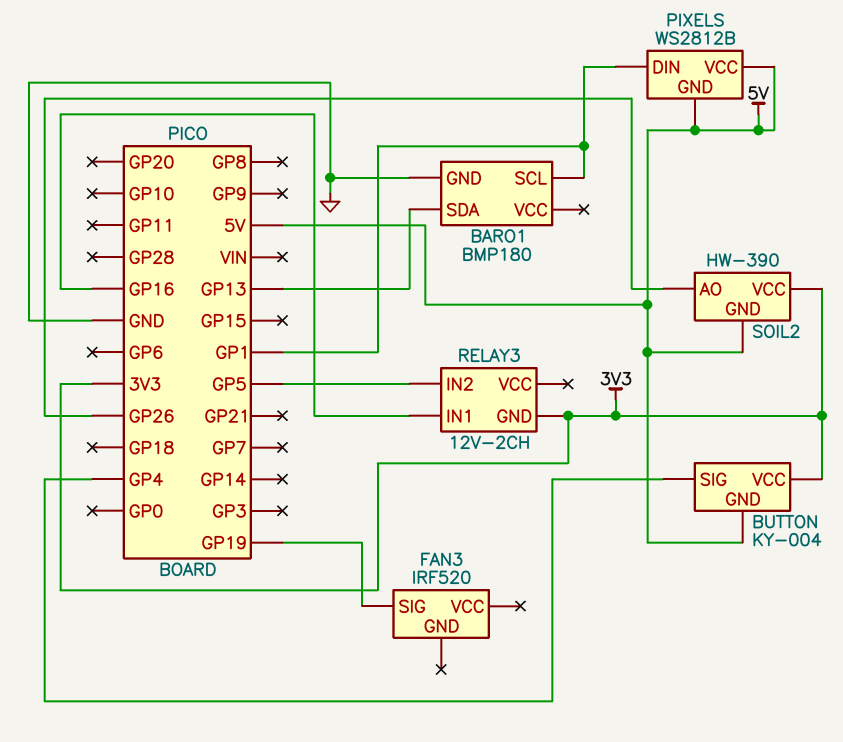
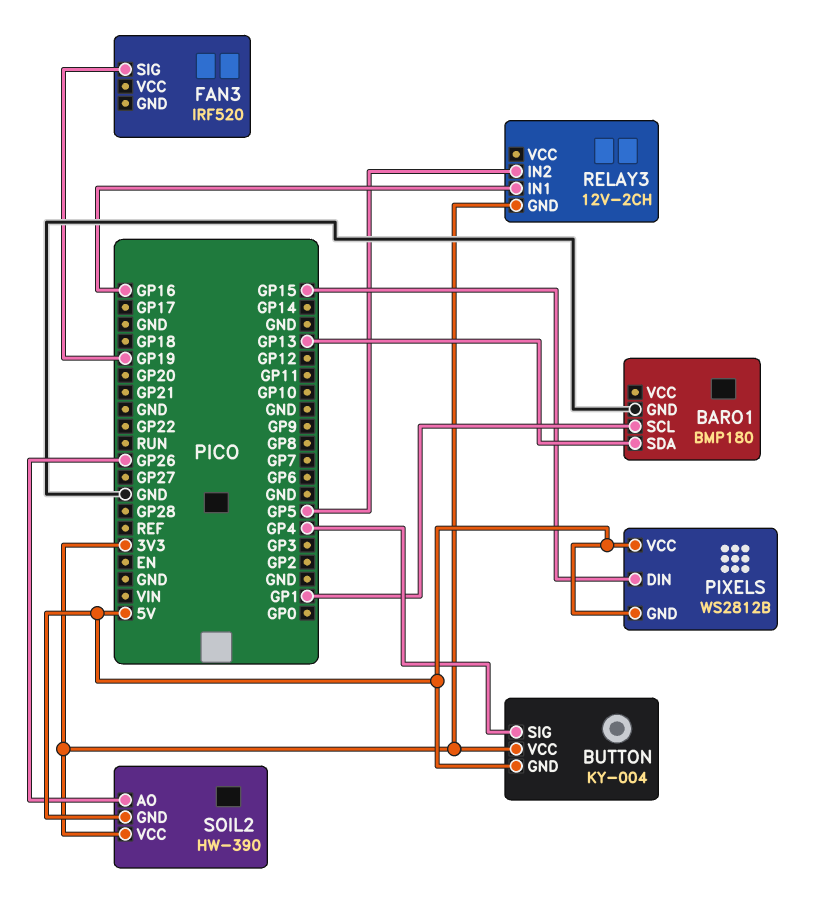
PIXELS pin DIN: GP1 -> GP15

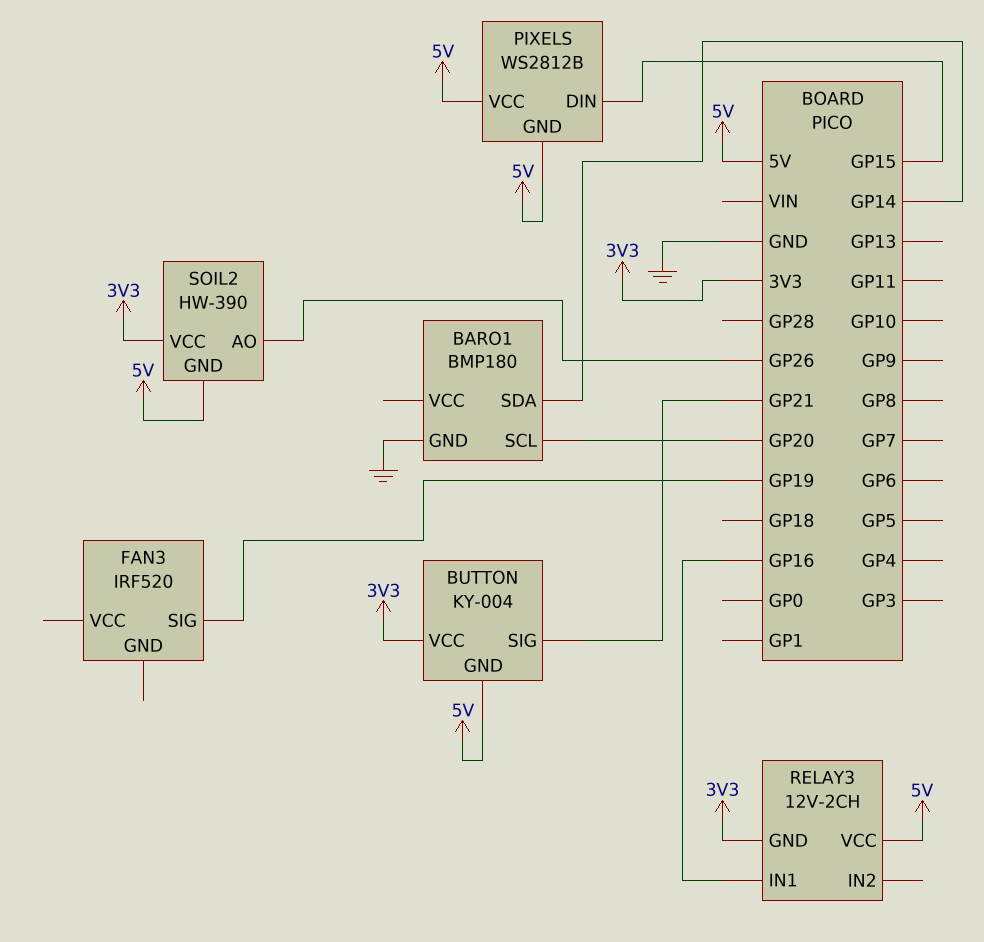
BARO1 pin SCL: GP1 -> GP20
BARO1 pin SDA: GP13 -> GP14
BUTTON pin SIG: GP4 -> GP21
RELAY3 pin IN2: GP5 -> none
RELAY3 pin VCC: none -> 5V

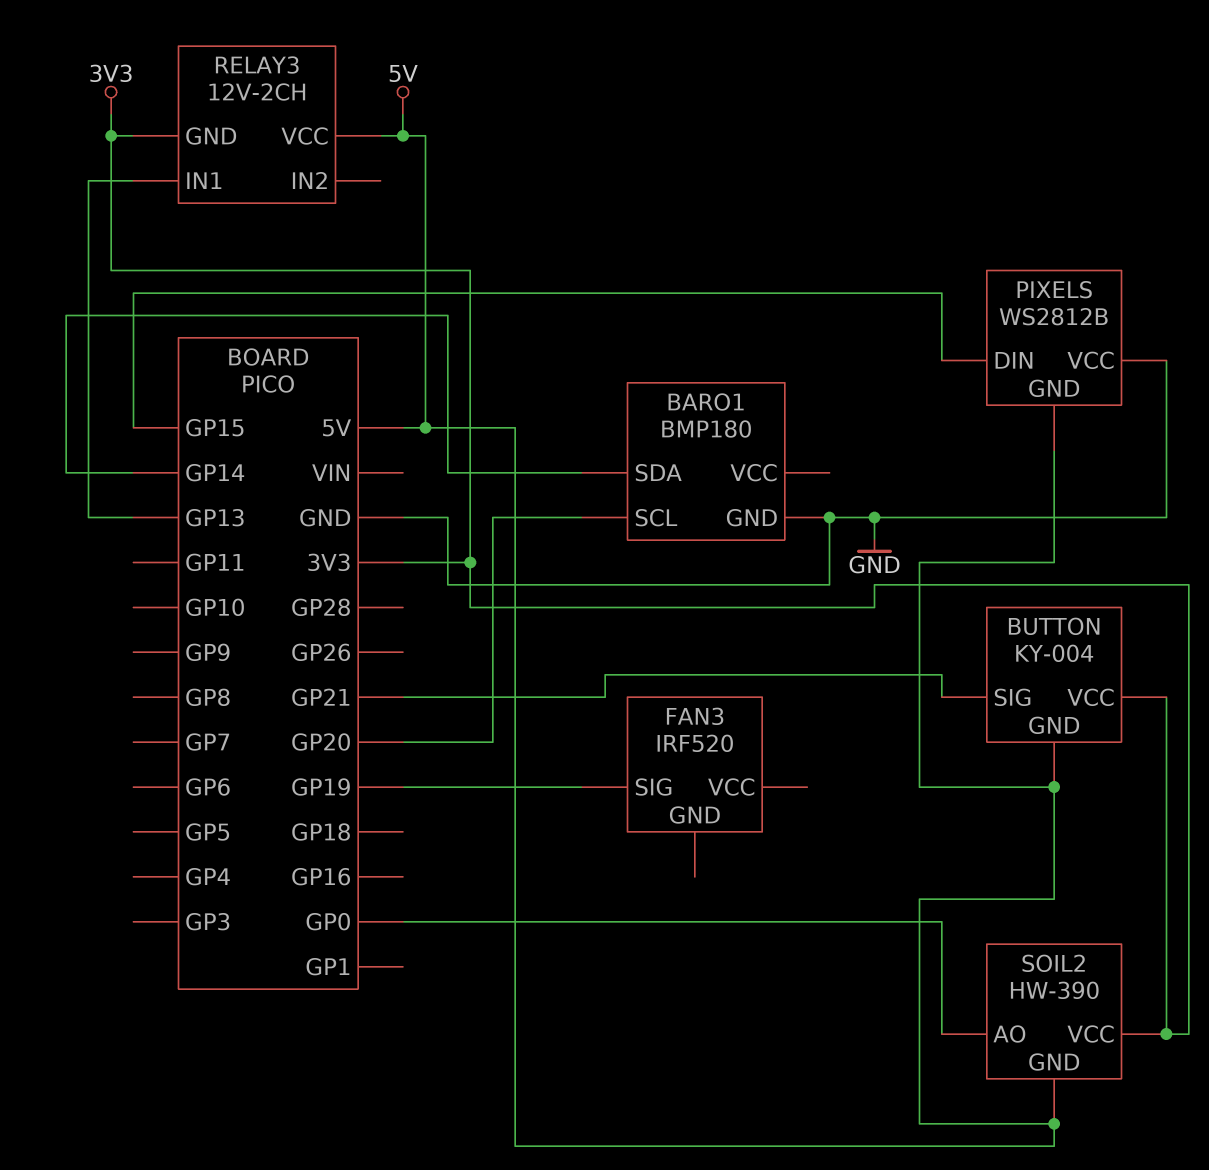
PIXELS pin VCC: 5V -> GND
RELAY3 pin IN1: GP16 -> GP13
SOIL2 pin AO: GP26 -> GP0

